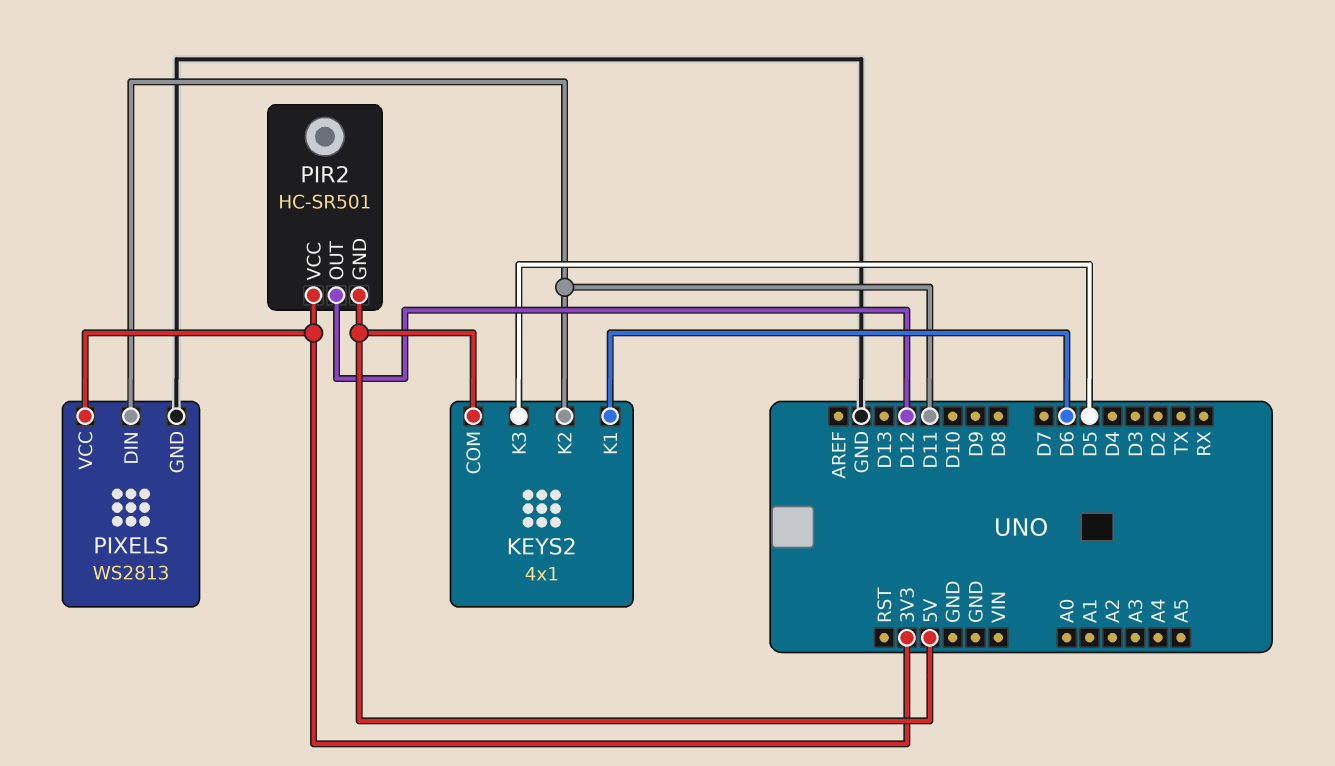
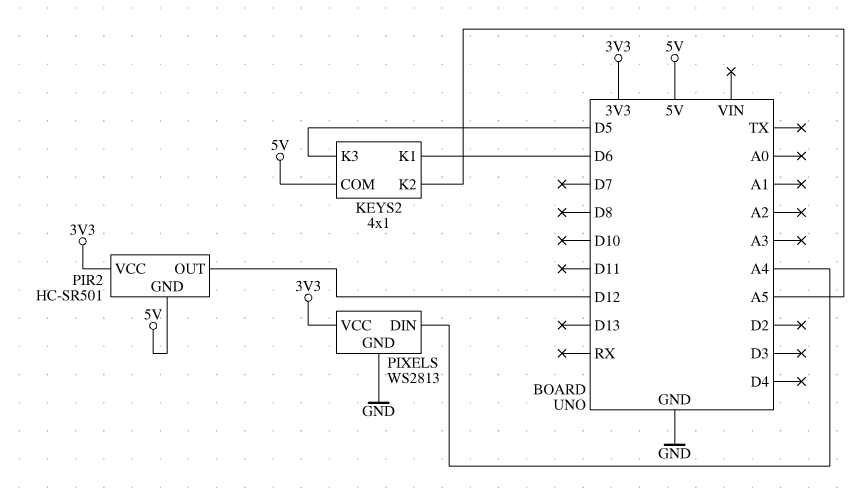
KEYS2 pin K2: D11 -> A5
PIXELS pin DIN: D11 -> A4

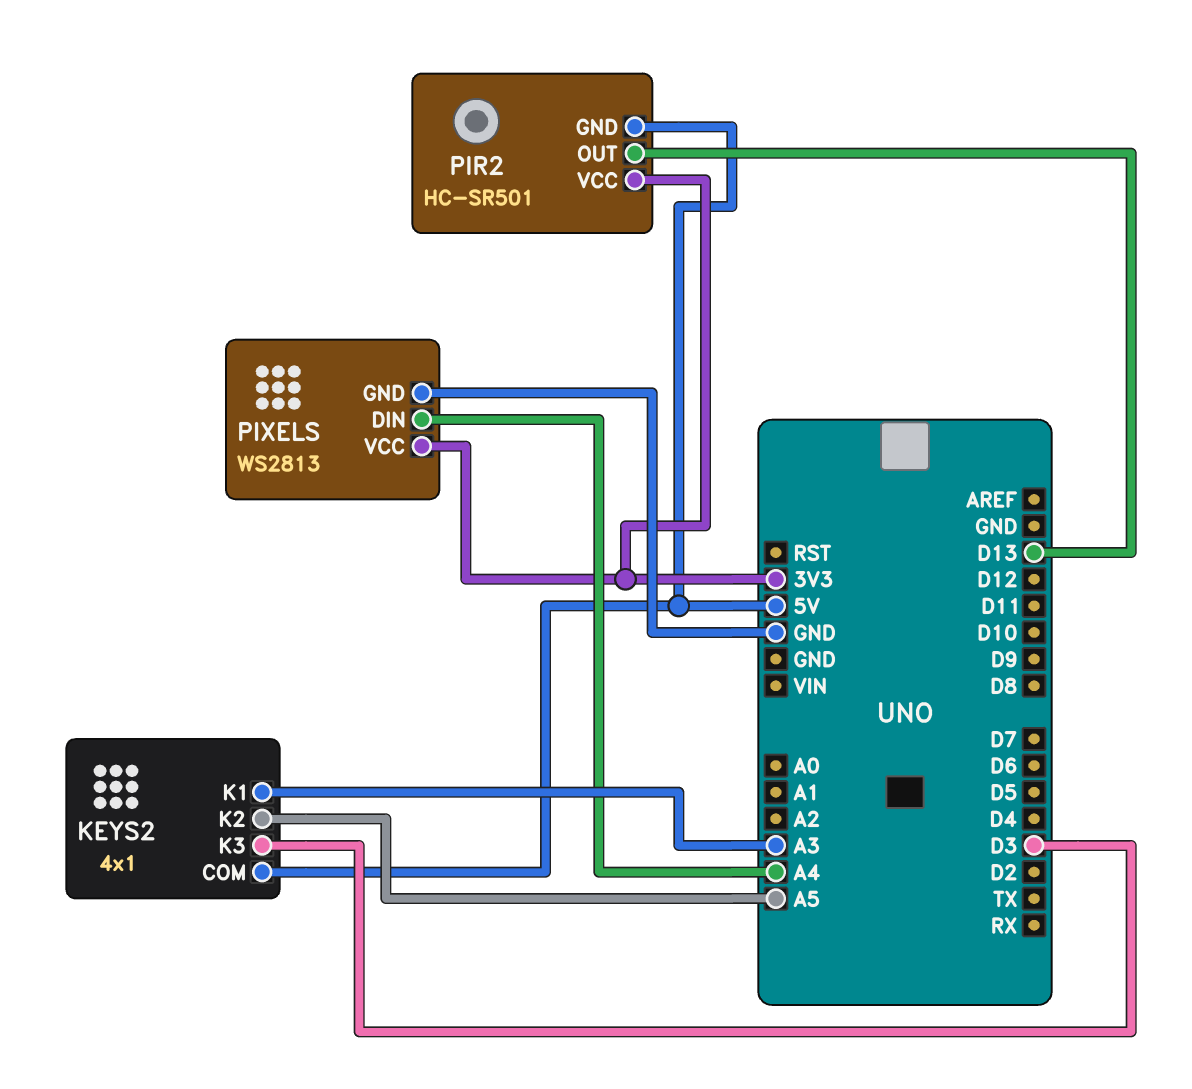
KEYS2 pin K1: D6 -> A3
KEYS2 pin K3: D5 -> D3
PIR2 pin OUT: D12 -> D13

